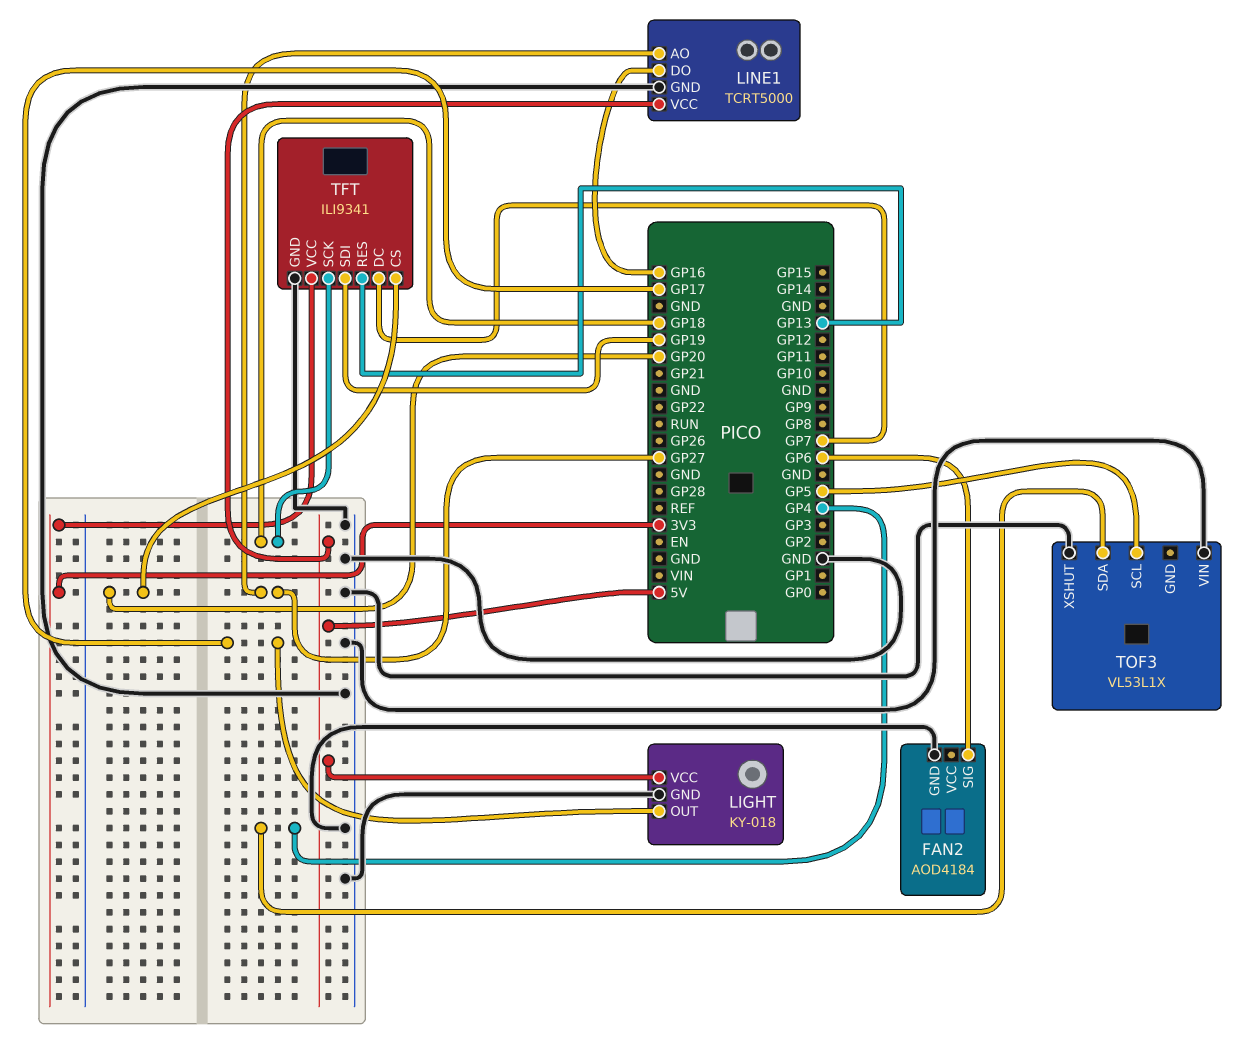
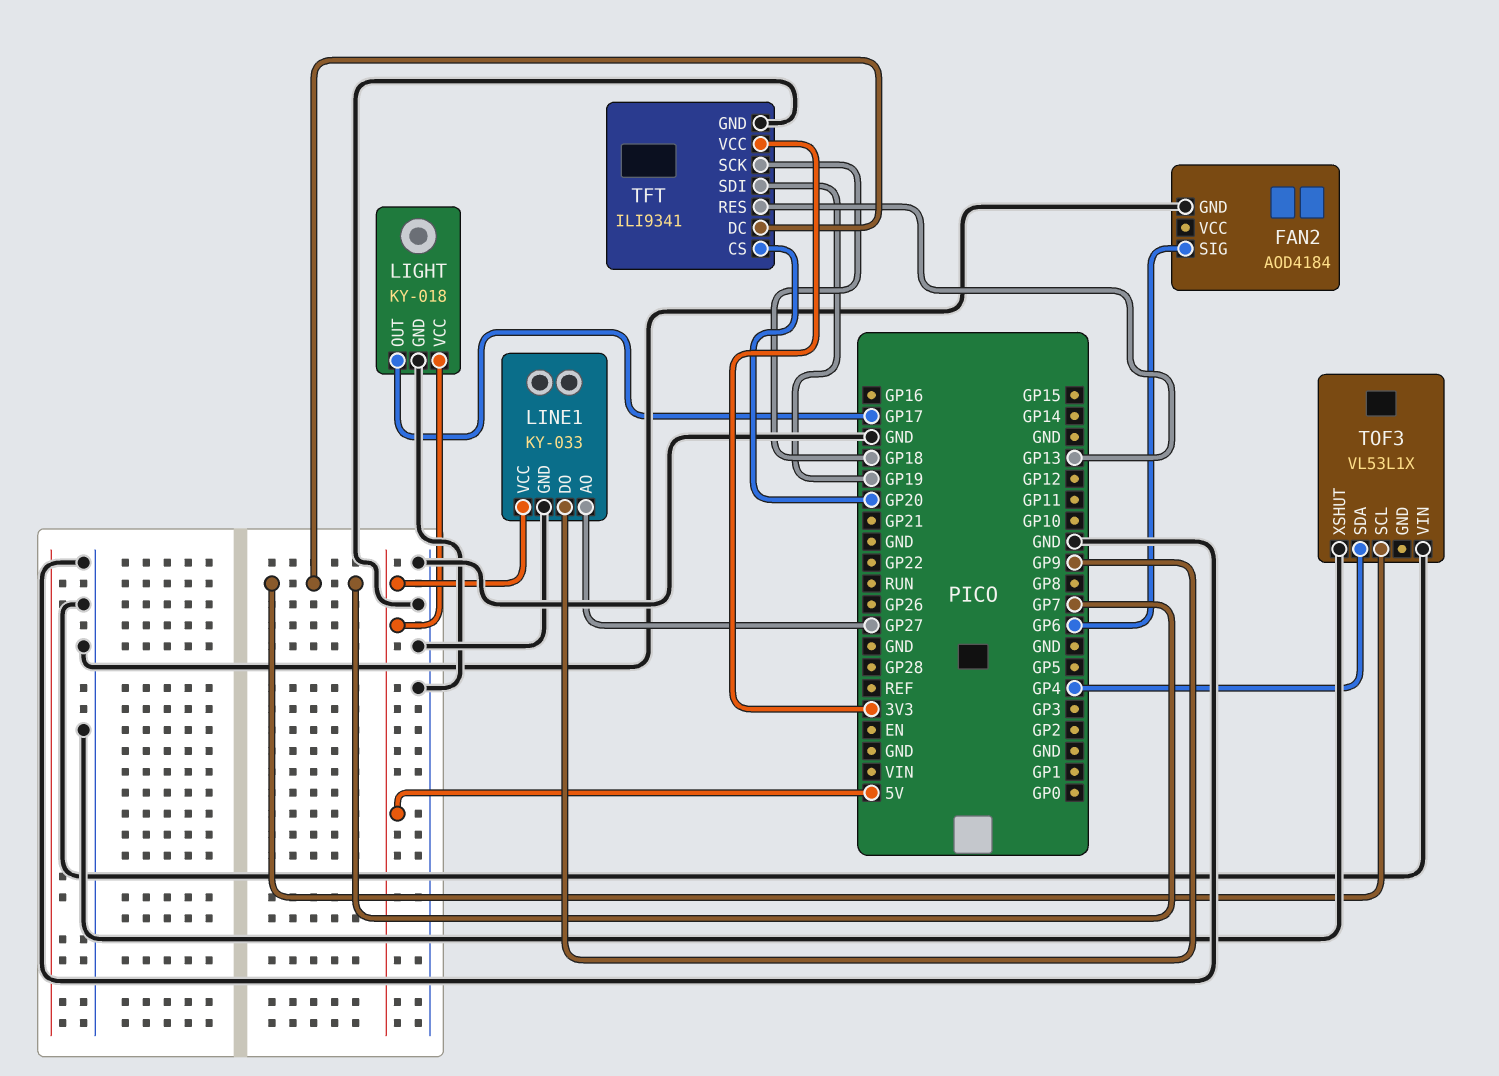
LINE1: TCRT5000 -> KY-033
LINE1 pin DO: GP16 -> GP9
TOF3 pin SCL: GP5 -> GP7

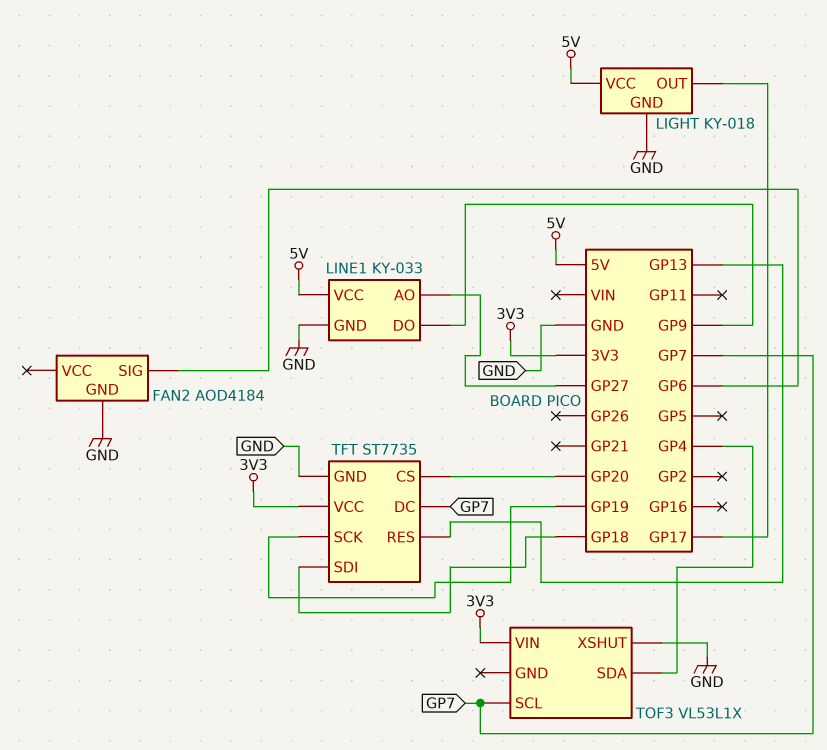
TFT: ILI9341 -> ST7735
TFT pin SCK: GP18 -> GP19
TFT pin SDI: GP19 -> GP18
TOF3 pin VIN: GND -> 3V3

